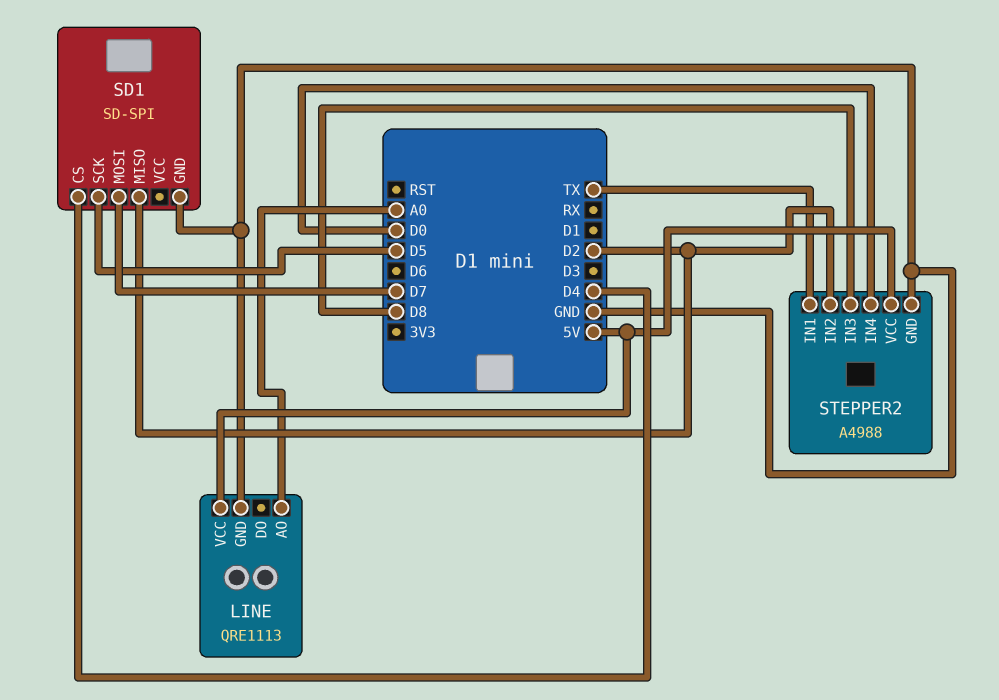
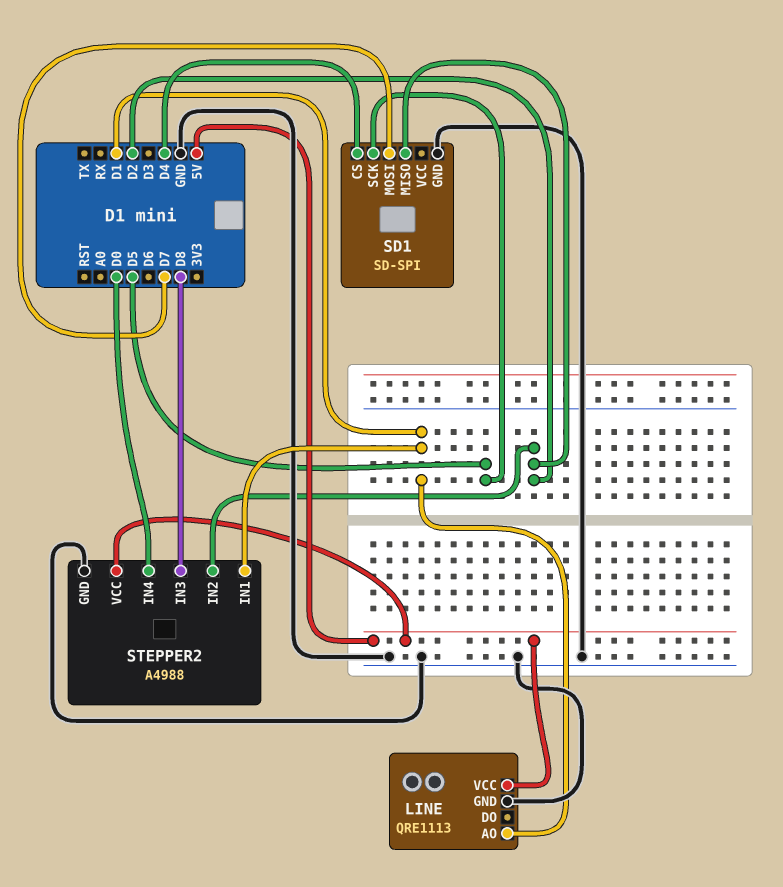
LINE pin AO: A0 -> D1
STEPPER2 pin IN1: TX -> D1

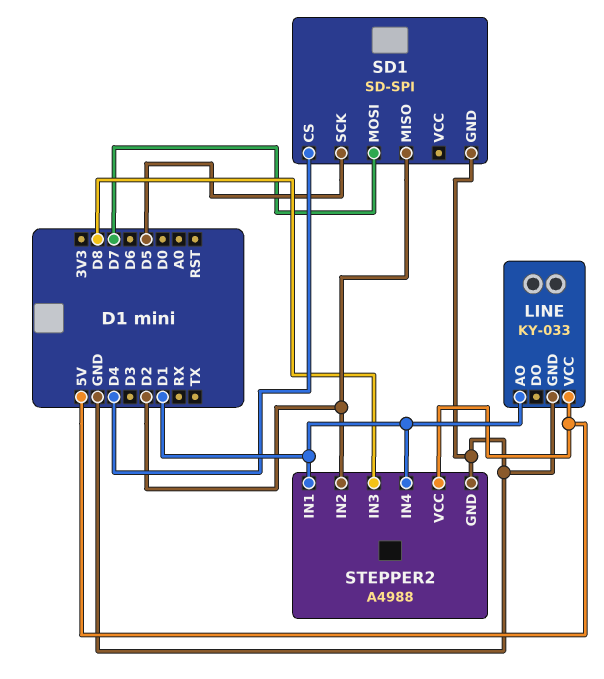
LINE: QRE1113 -> KY-033
STEPPER2 pin IN4: D0 -> D1

